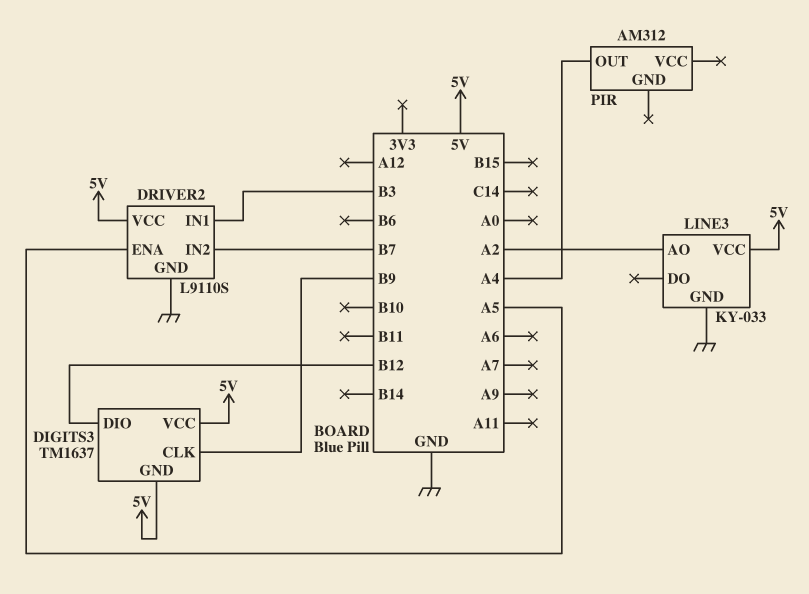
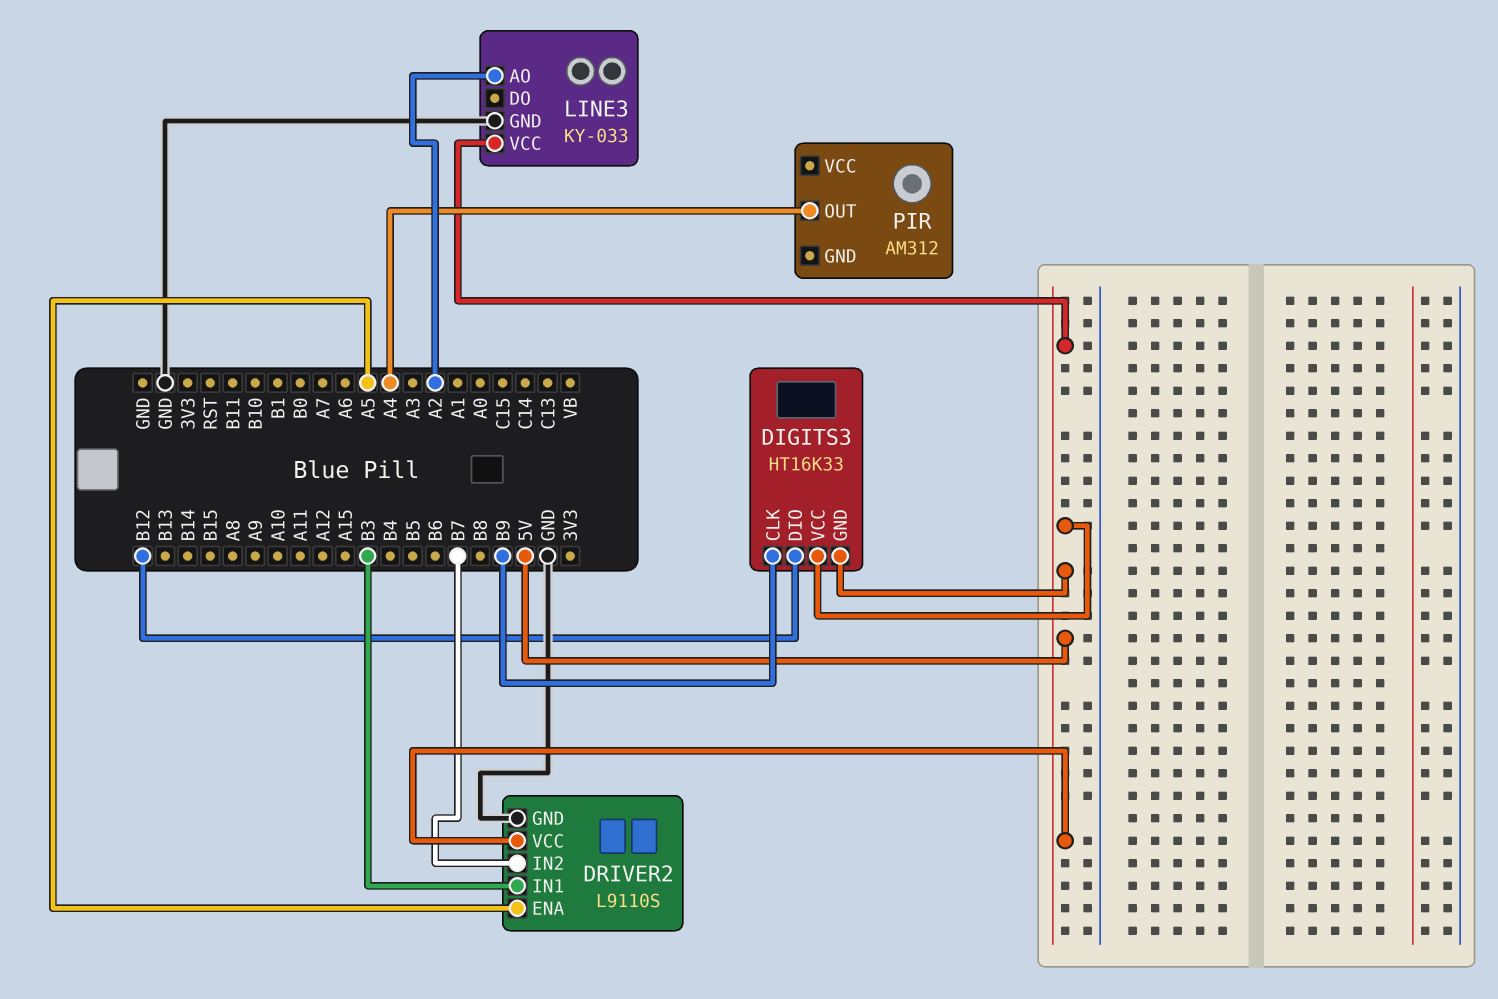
DIGITS3: TM1637 -> HT16K33

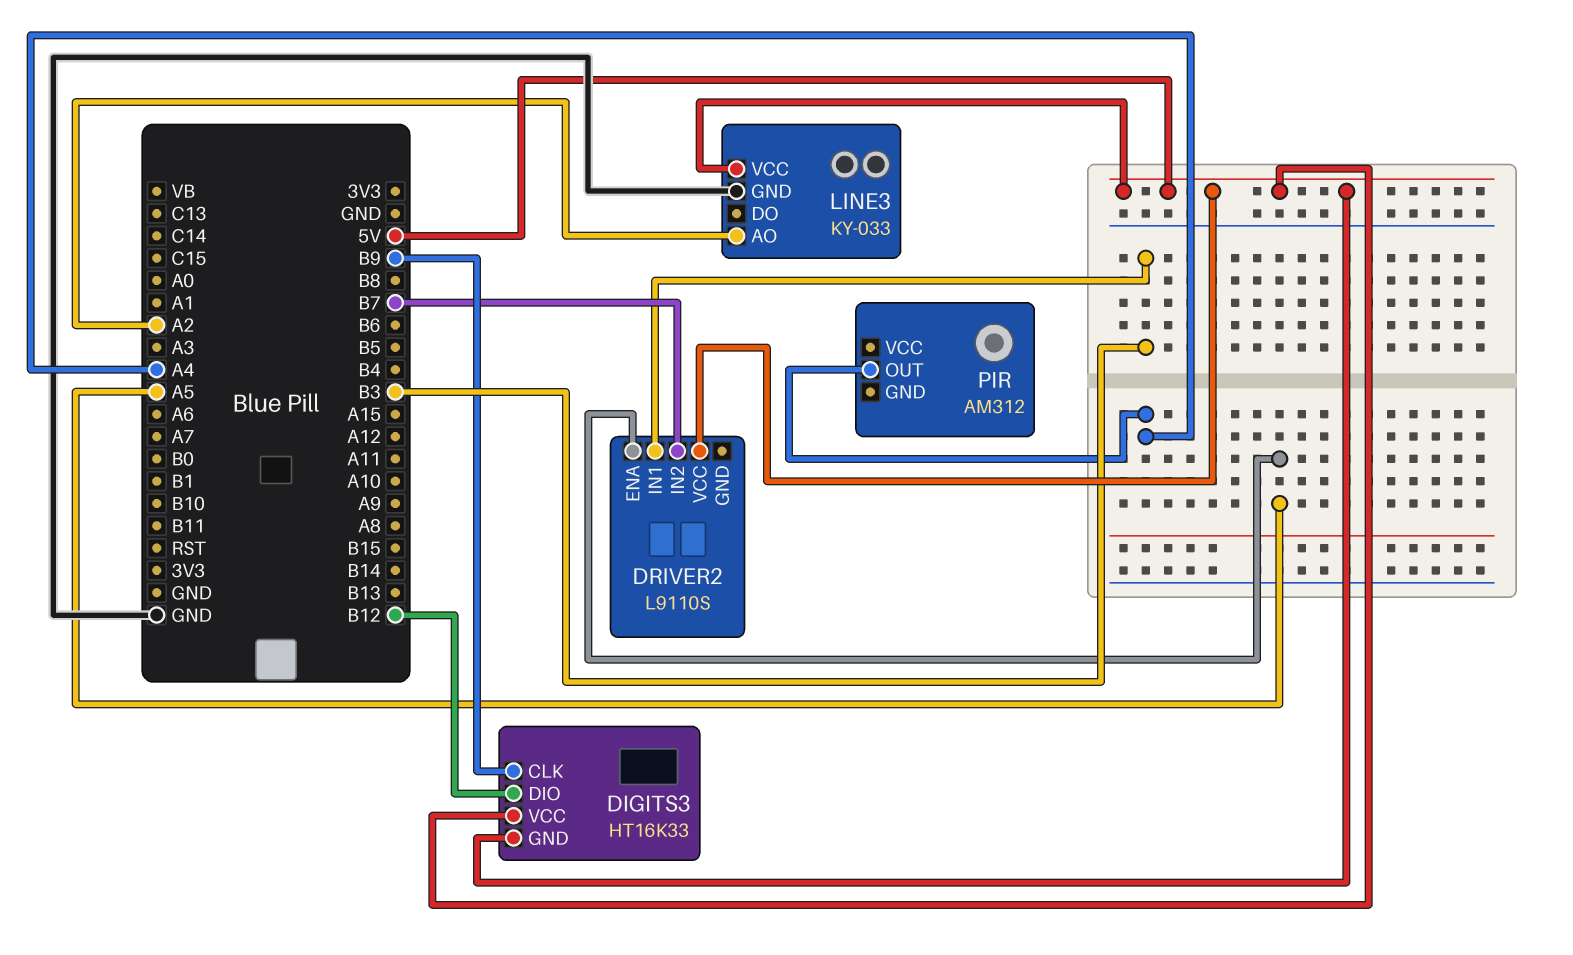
DRIVER2 pin GND: GND -> none

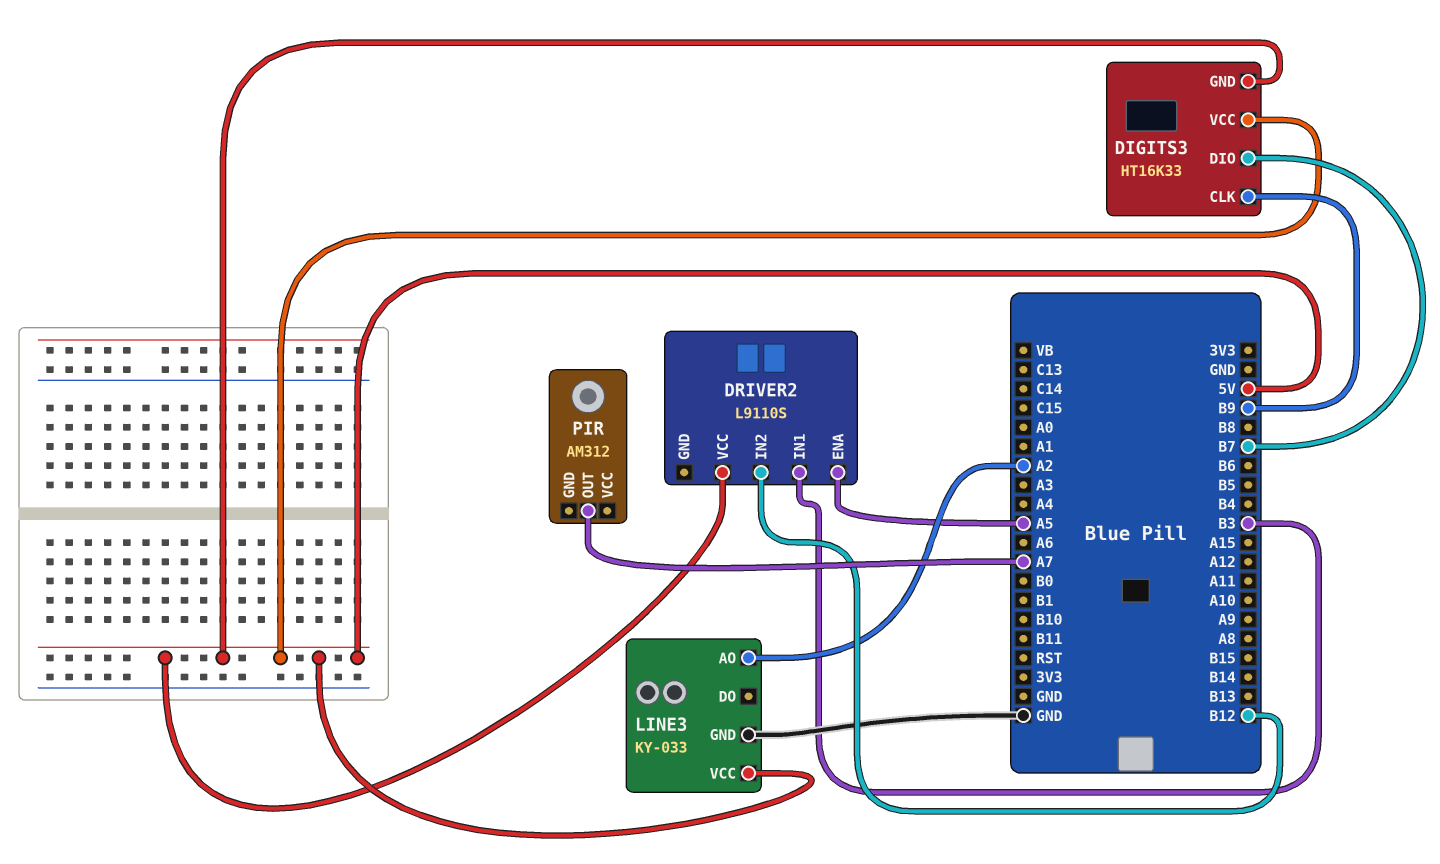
DIGITS3 pin DIO: B12 -> B7
DRIVER2 pin IN2: B7 -> B12
PIR pin OUT: A4 -> A7

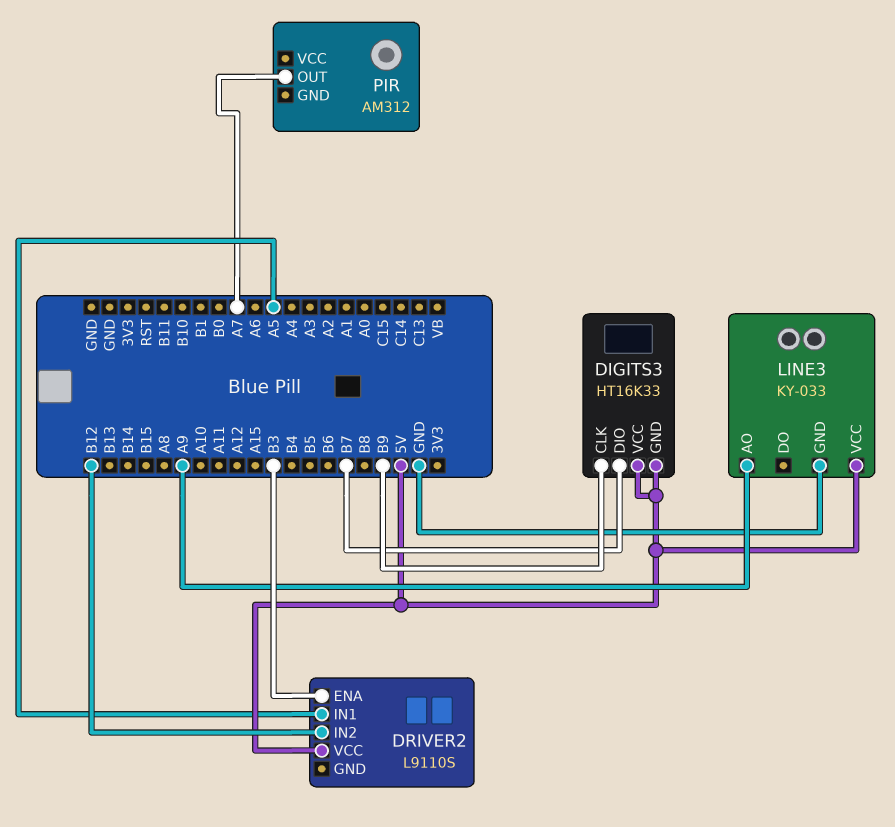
DRIVER2 pin ENA: A5 -> B3
DRIVER2 pin IN1: B3 -> A5
LINE3 pin AO: A2 -> A9

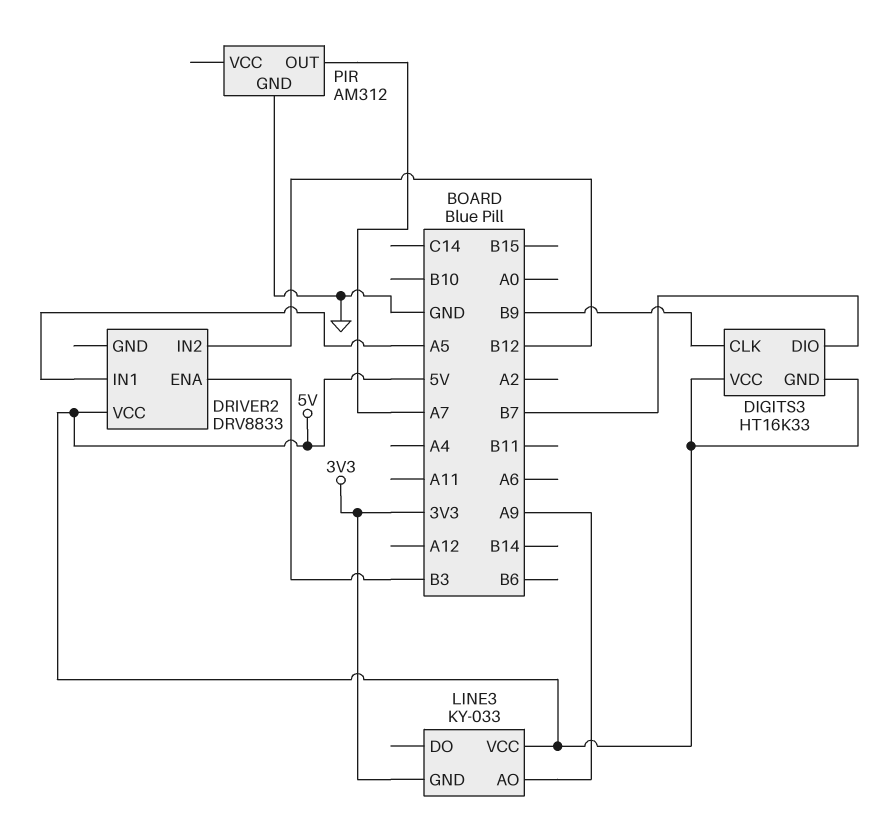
DRIVER2: L9110S -> DRV8833
LINE3 pin GND: GND -> 3V3
PIR pin GND: none -> GND

